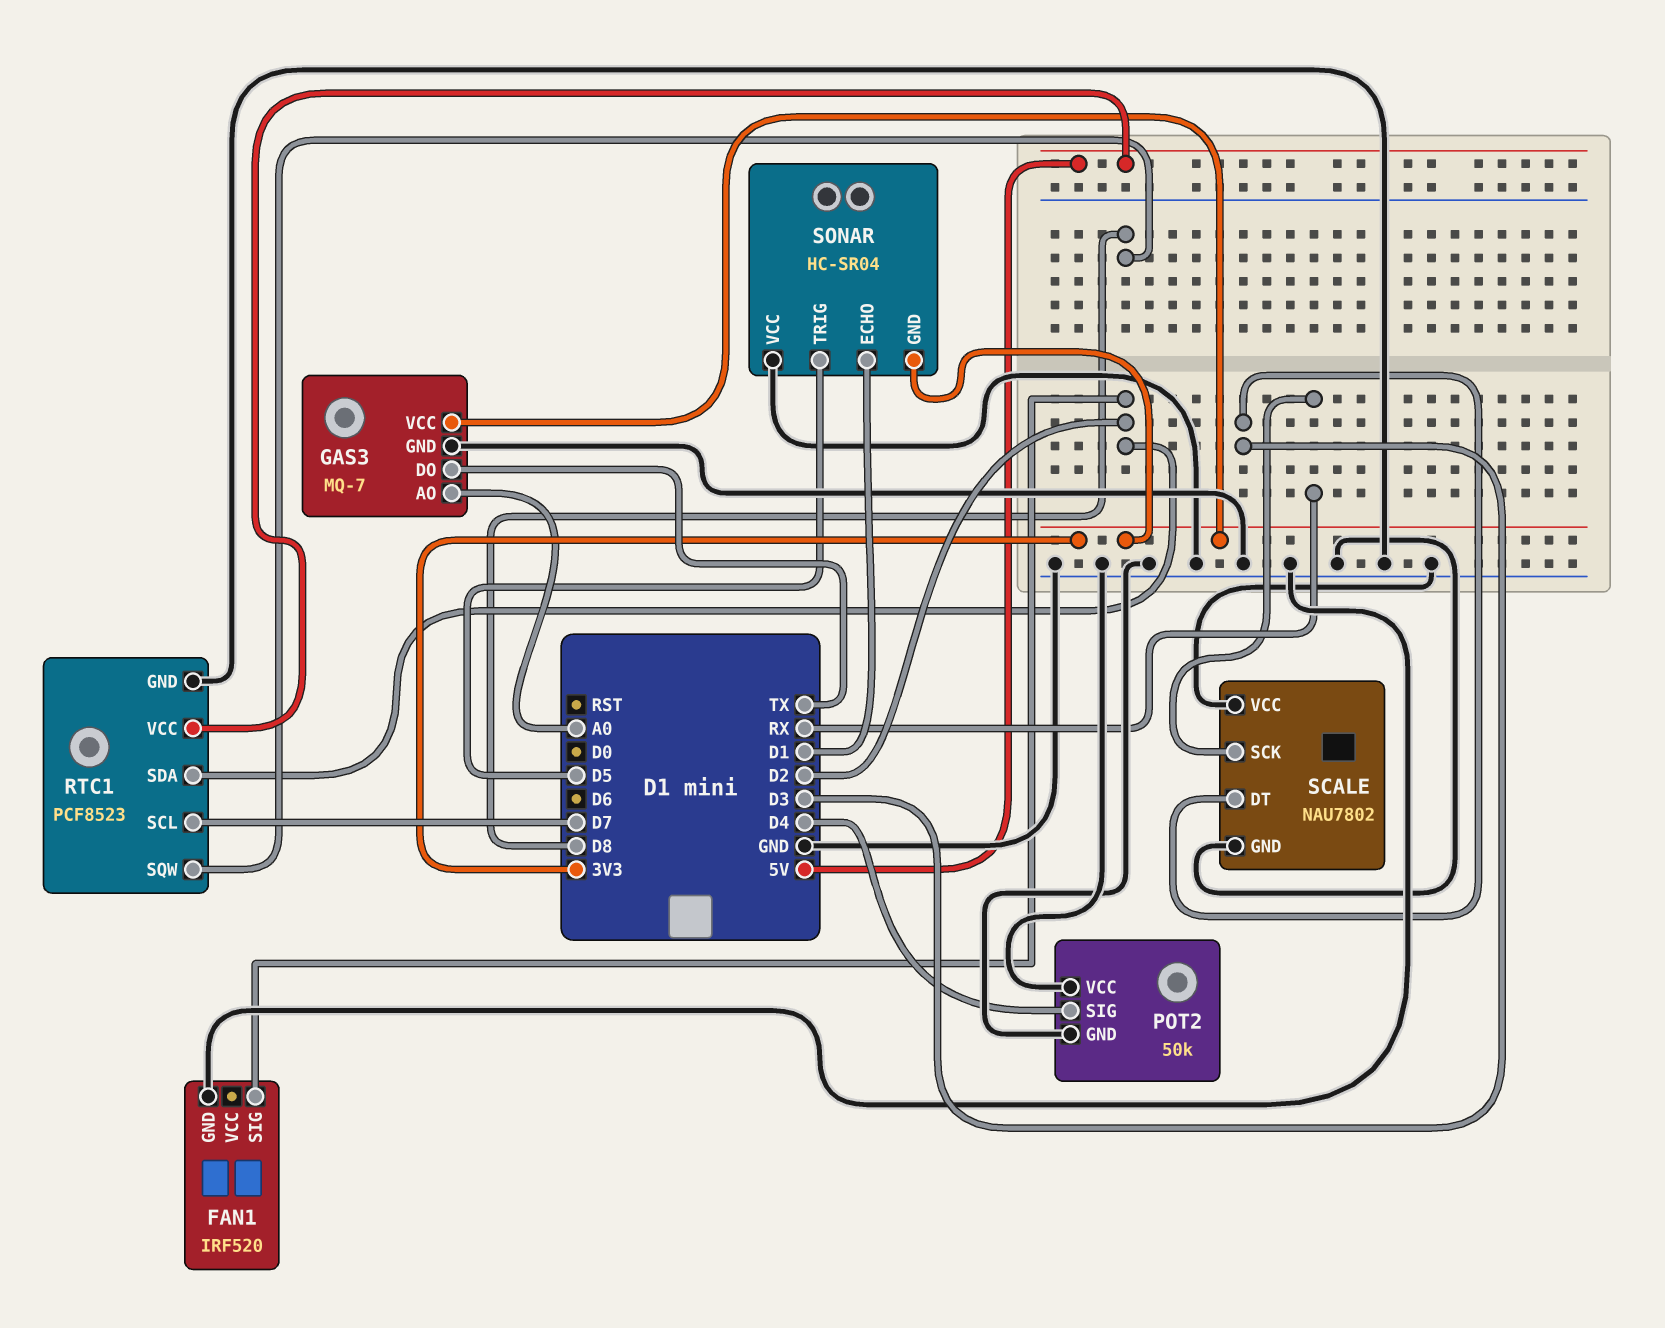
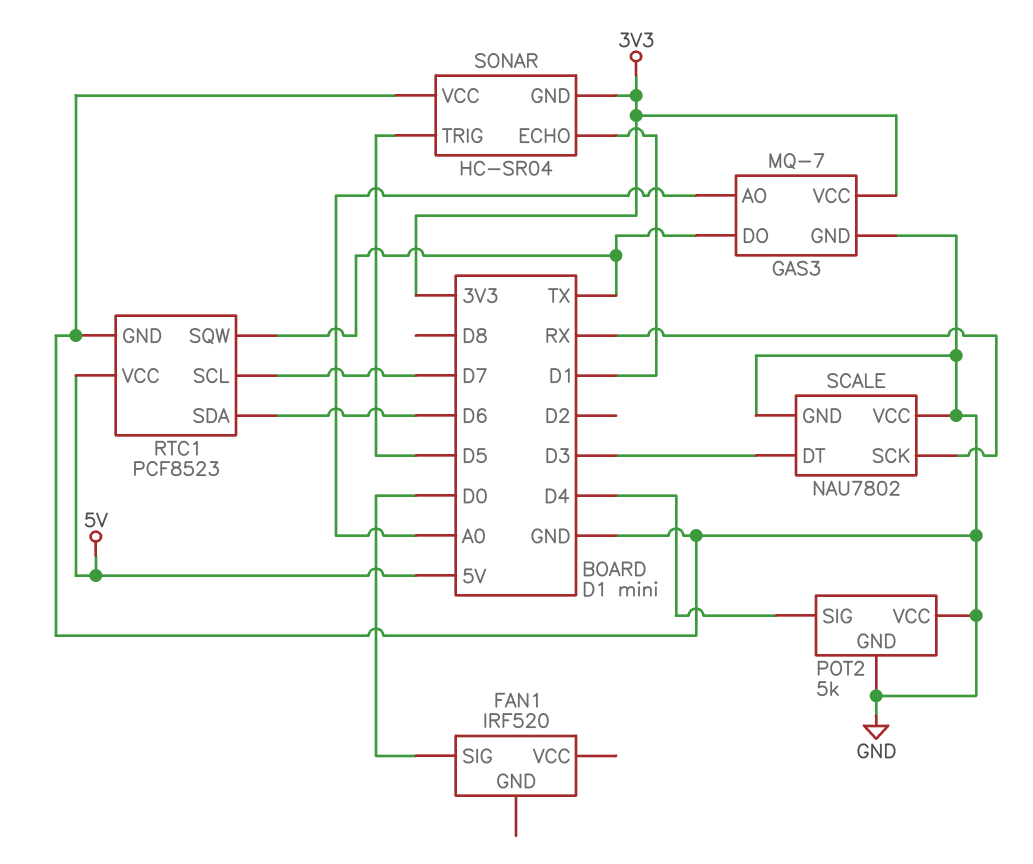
FAN1 pin GND: GND -> none
FAN1 pin SIG: D2 -> D0
POT2: 50k -> 5k
RTC1 pin SDA: D2 -> D6
RTC1 pin SQW: D8 -> TX

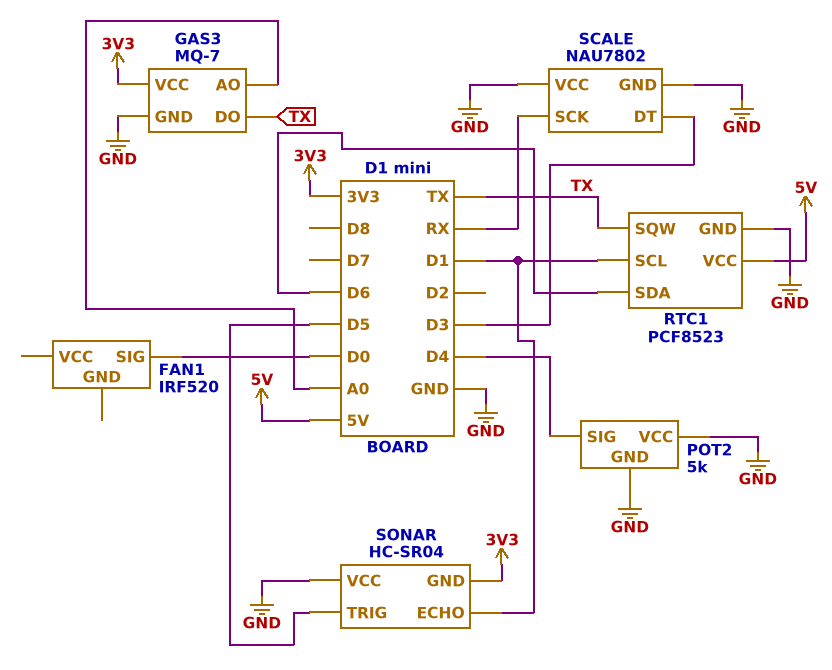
RTC1 pin SCL: D7 -> D1

